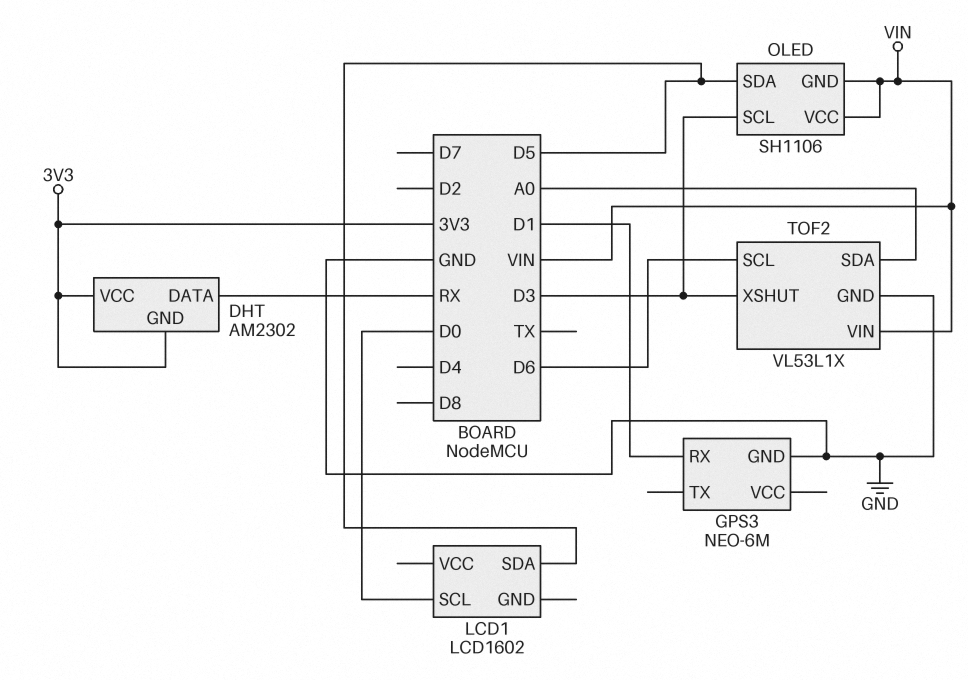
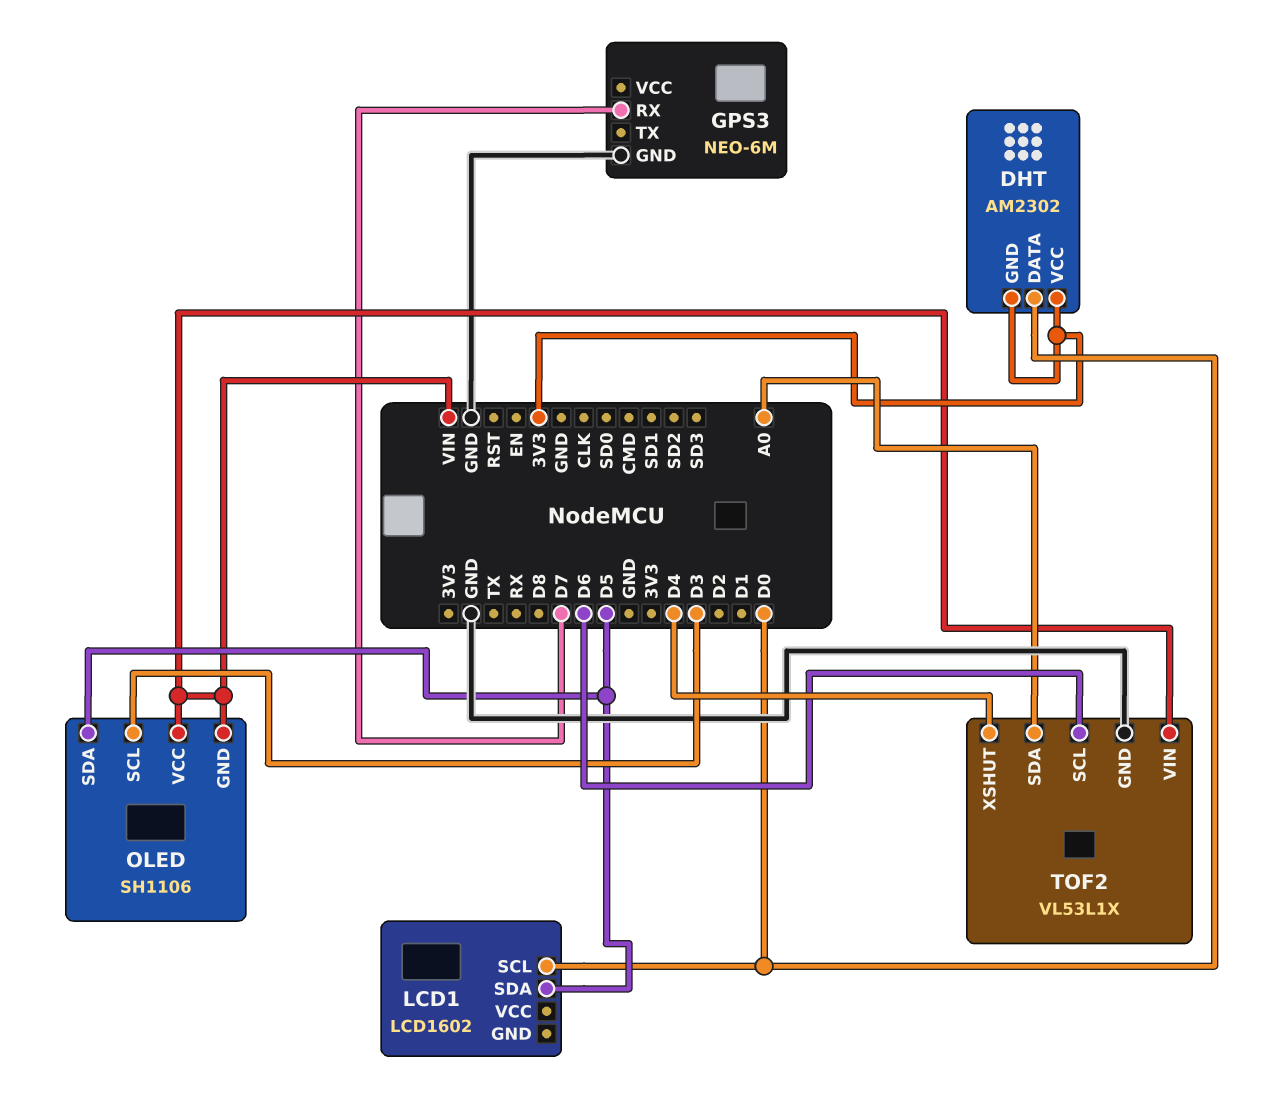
DHT pin DATA: RX -> D0
GPS3 pin RX: D1 -> D7
TOF2 pin XSHUT: D3 -> D4

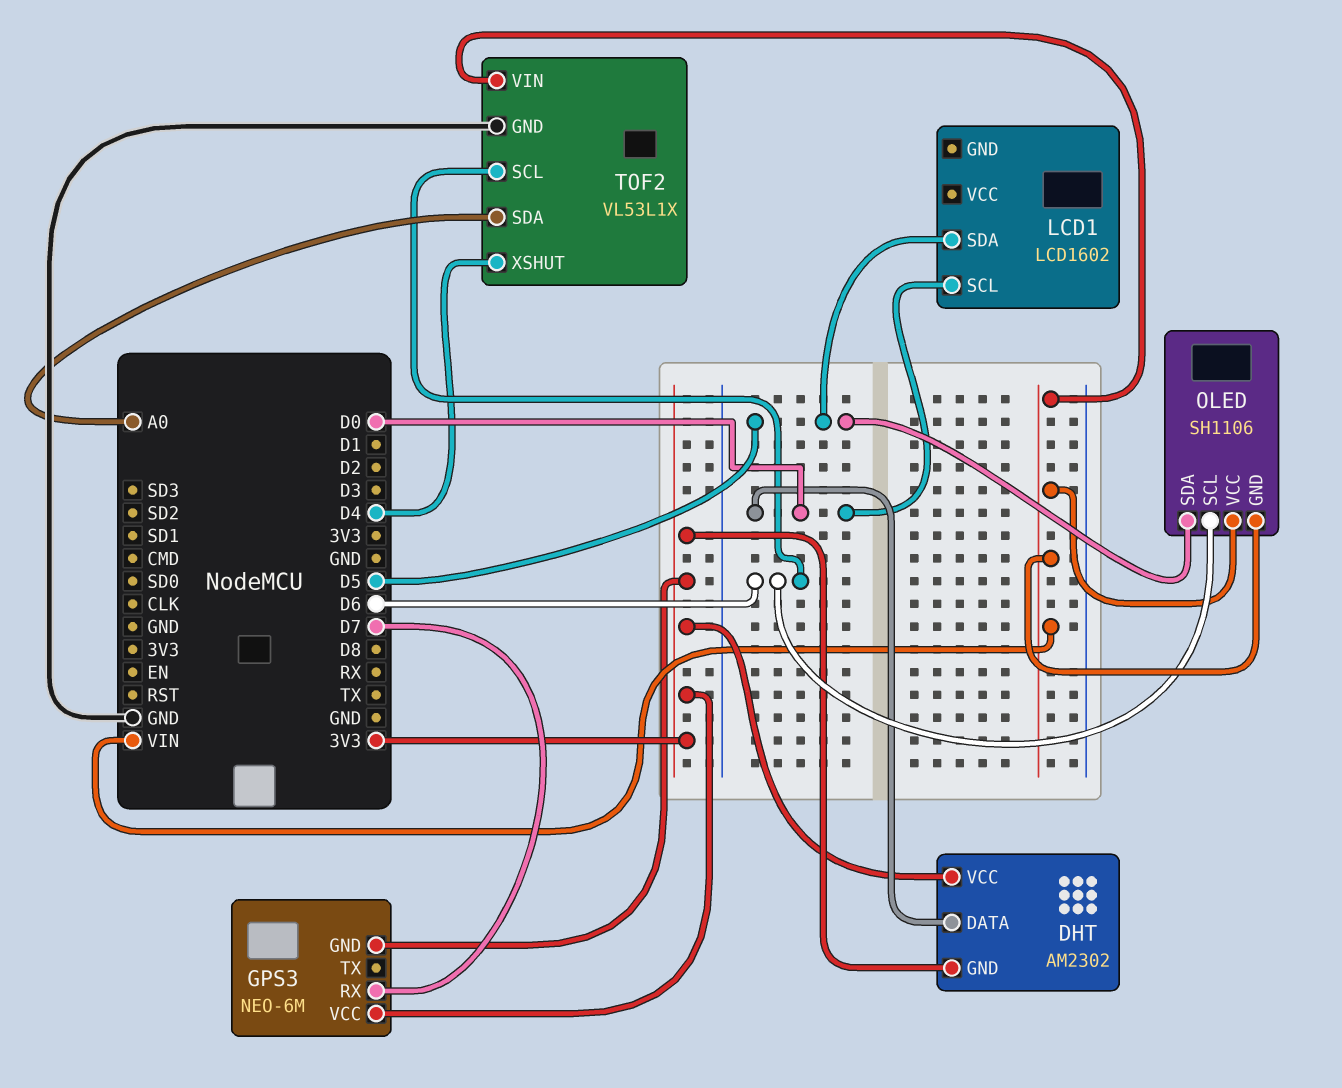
GPS3 pin GND: GND -> 3V3
GPS3 pin VCC: none -> 3V3
OLED pin SCL: D3 -> D6

